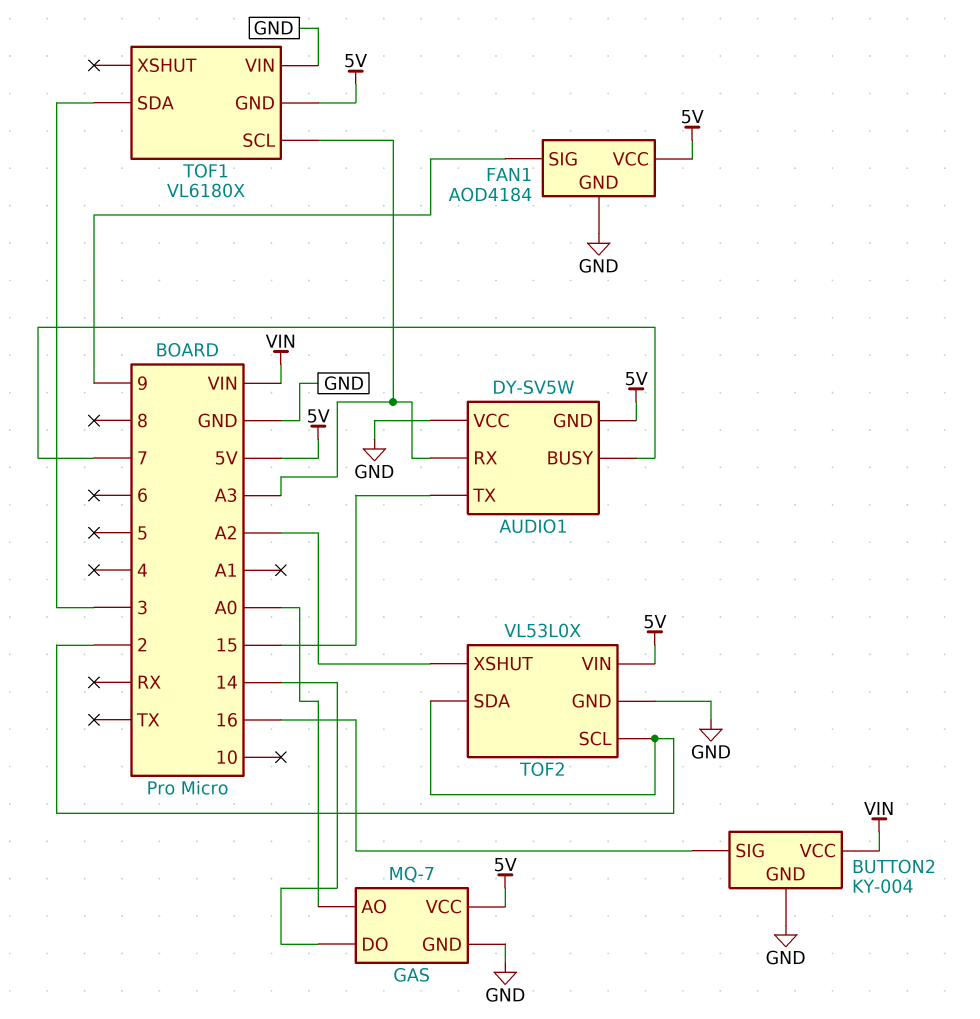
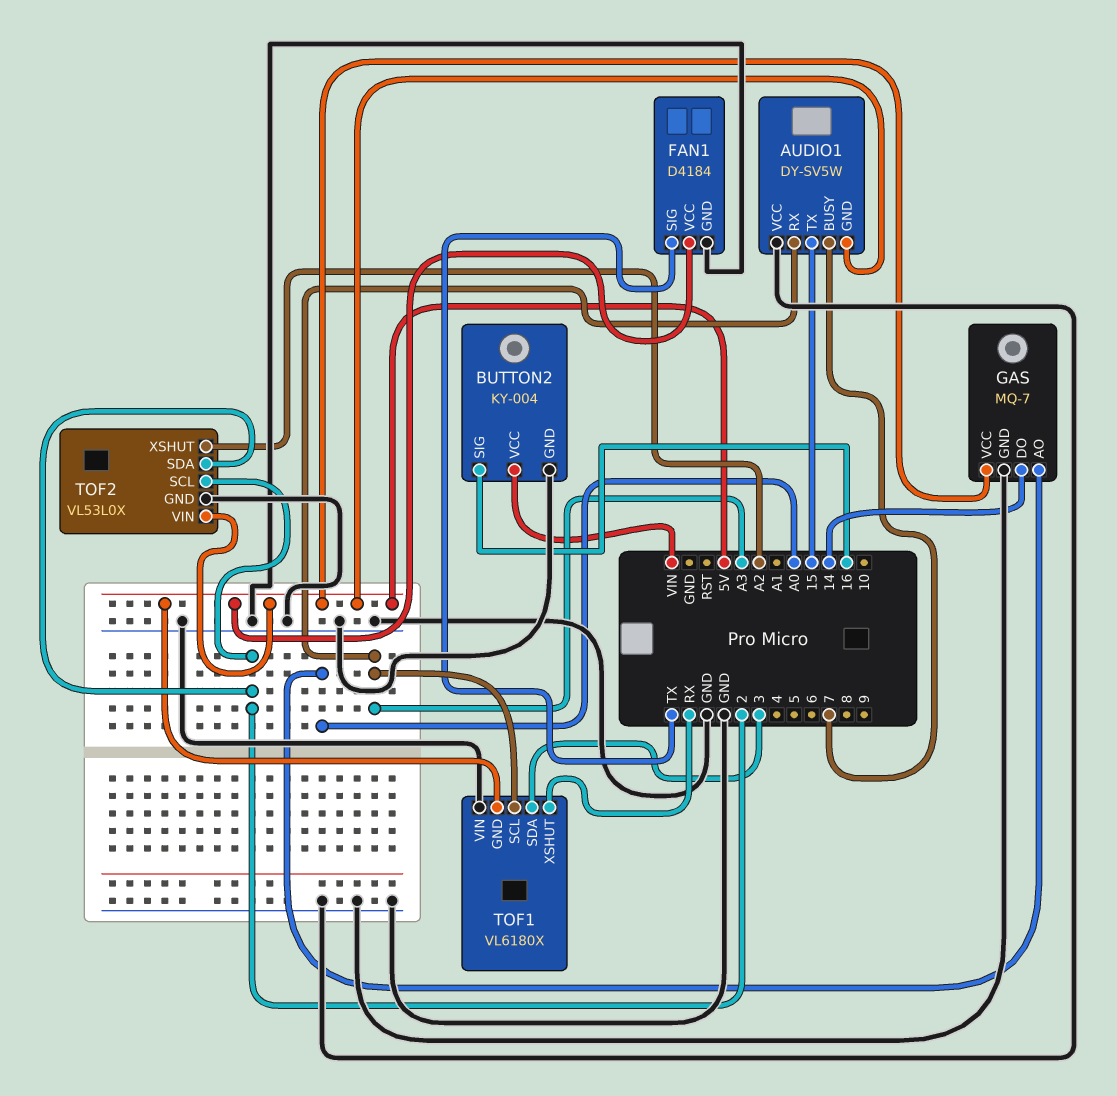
FAN1: AOD4184 -> D4184
FAN1 pin SIG: 9 -> TX
TOF1 pin XSHUT: none -> RX

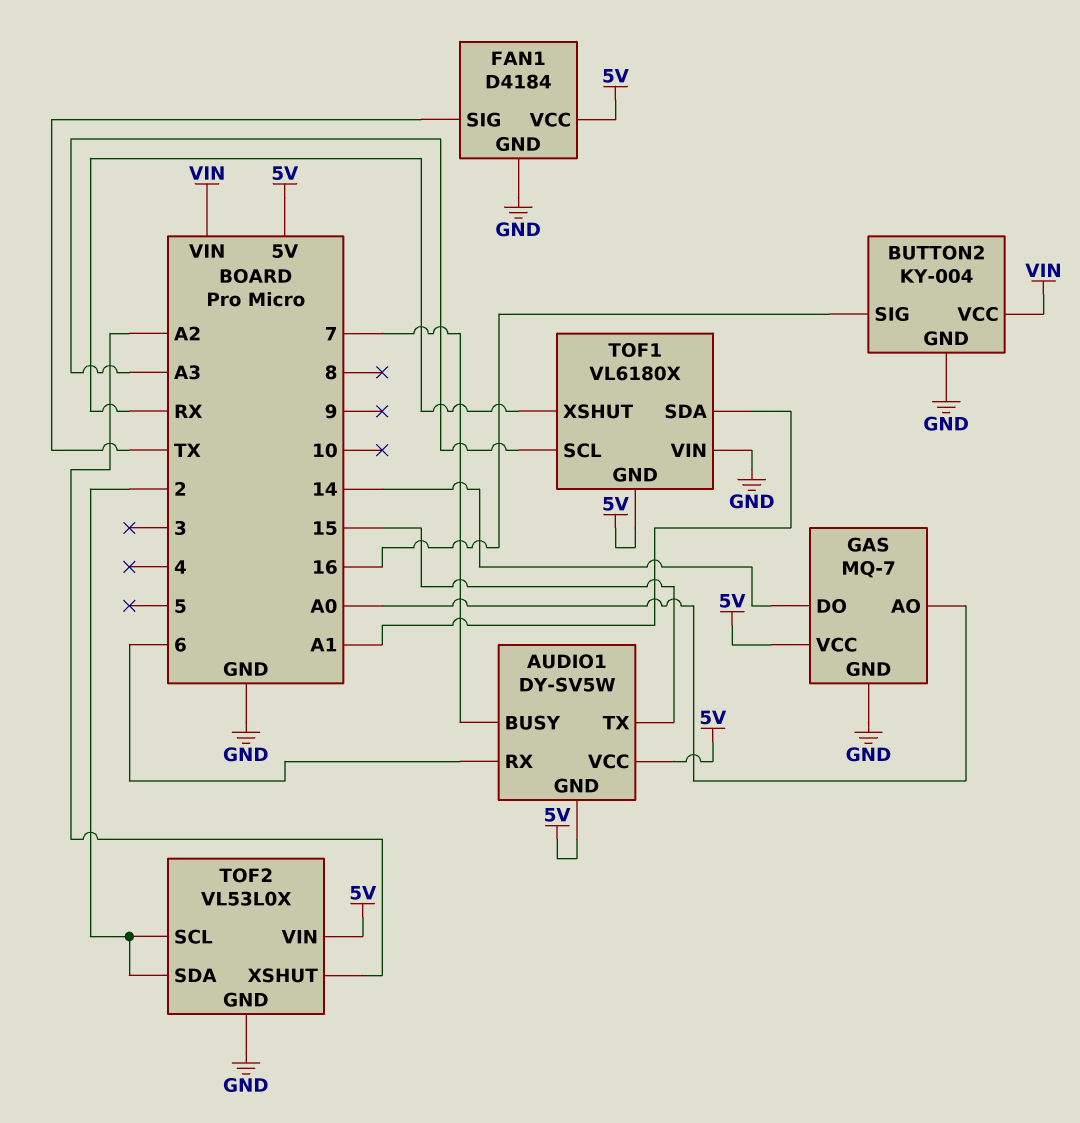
AUDIO1 pin RX: A3 -> 6
AUDIO1 pin VCC: GND -> 5V
TOF1 pin SDA: 3 -> A1

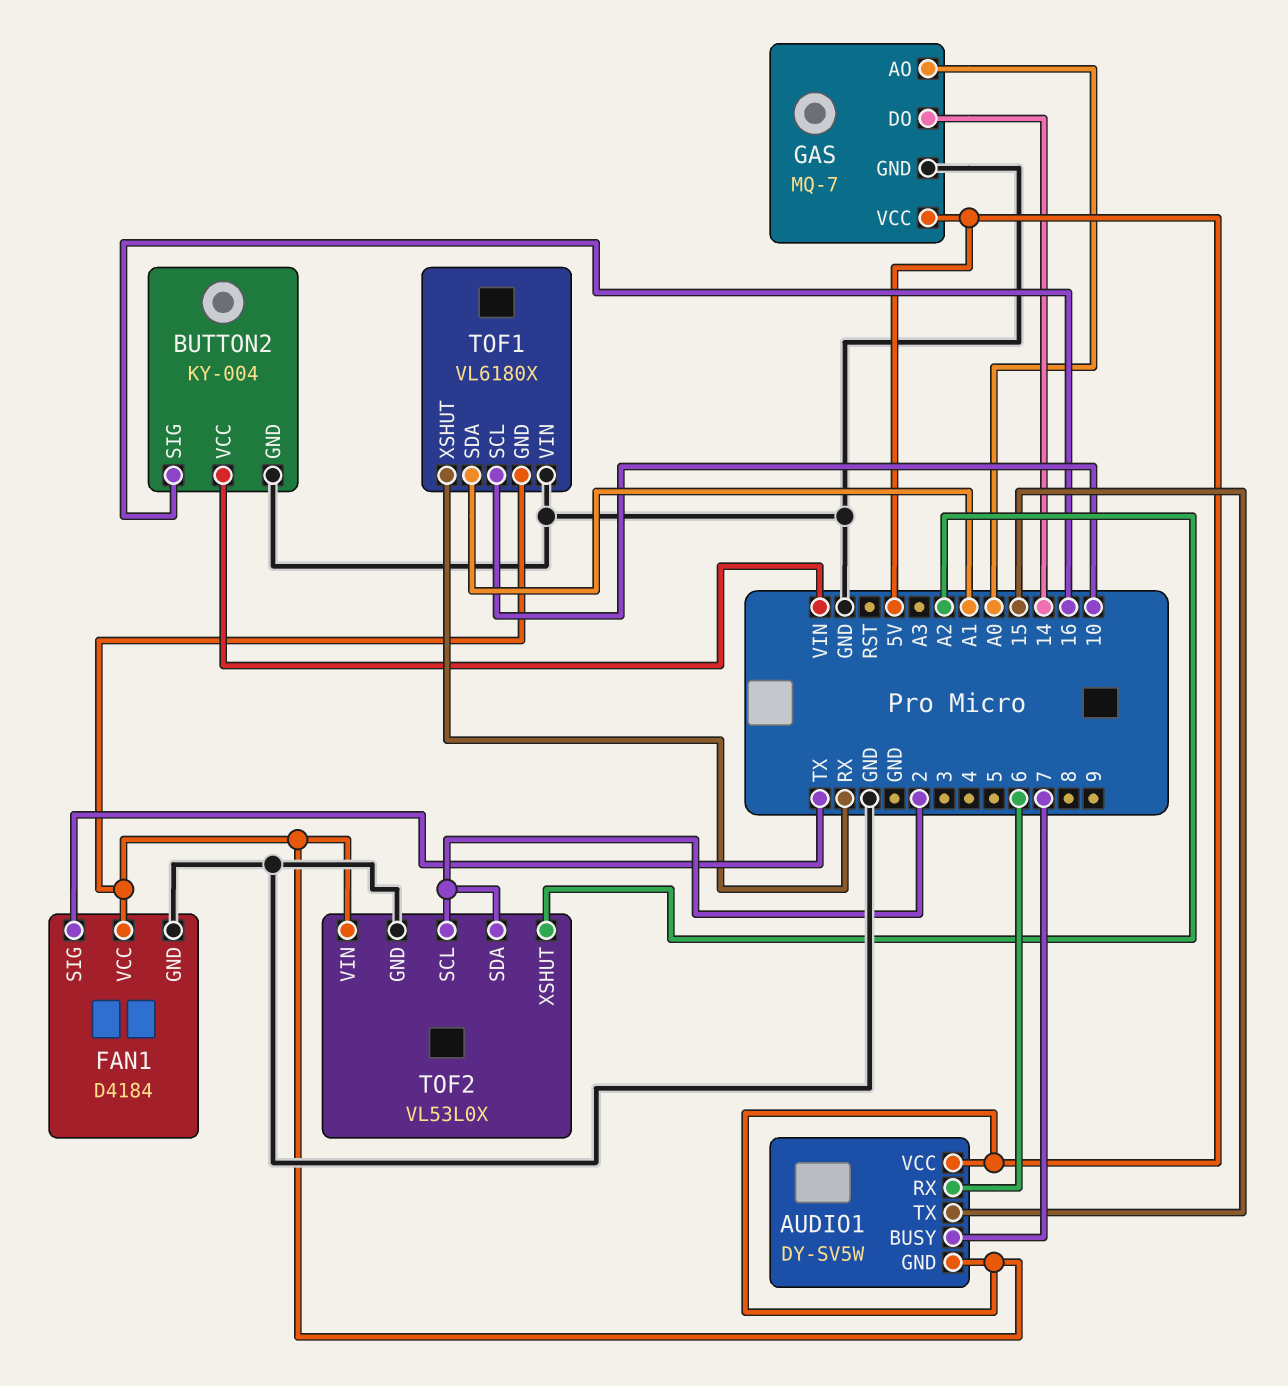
TOF1 pin SCL: A3 -> 10

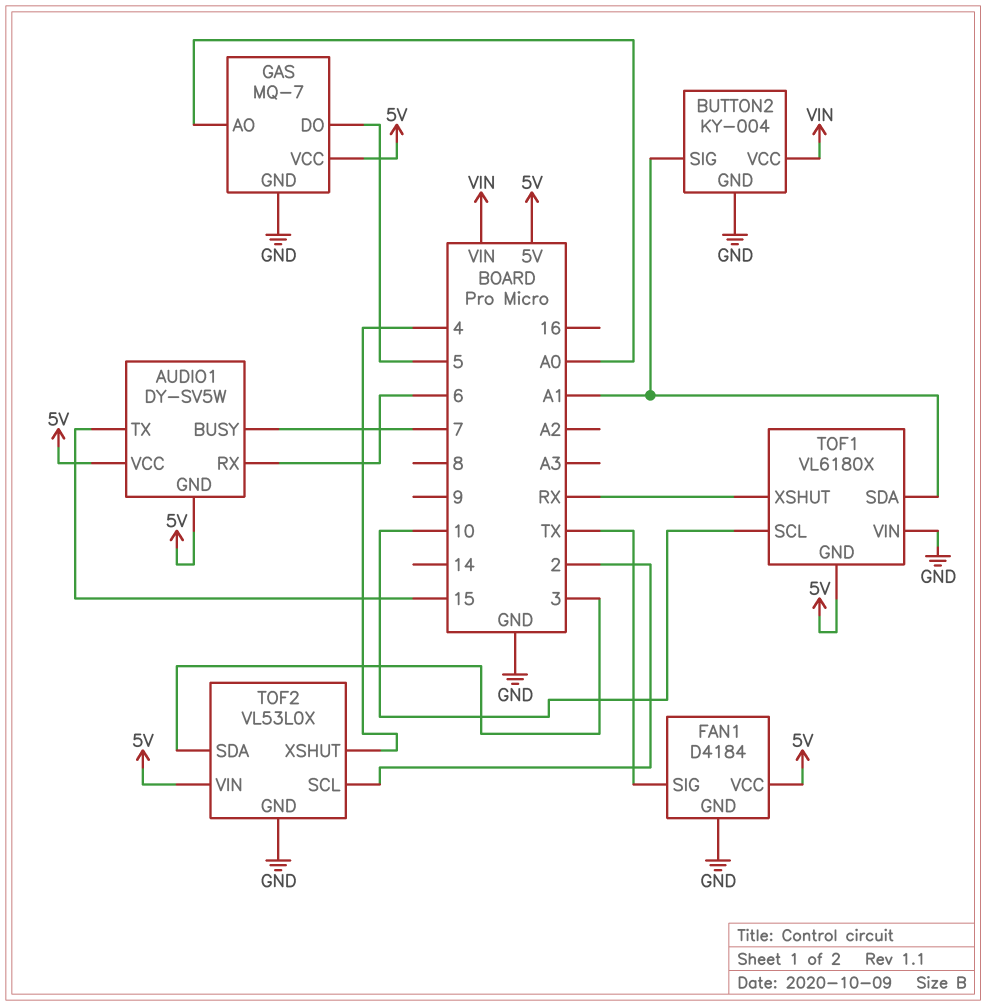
BUTTON2 pin SIG: 16 -> A1
GAS pin DO: 14 -> 5
TOF2 pin SDA: 2 -> 3
TOF2 pin XSHUT: A2 -> 4

